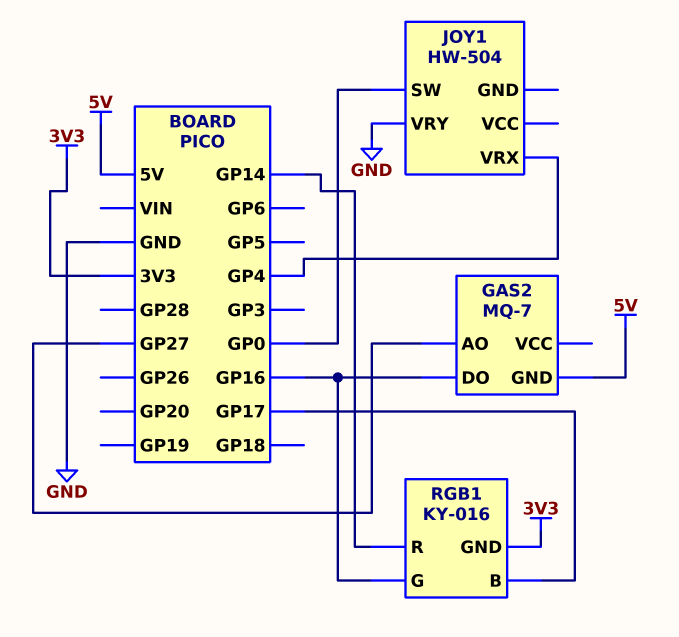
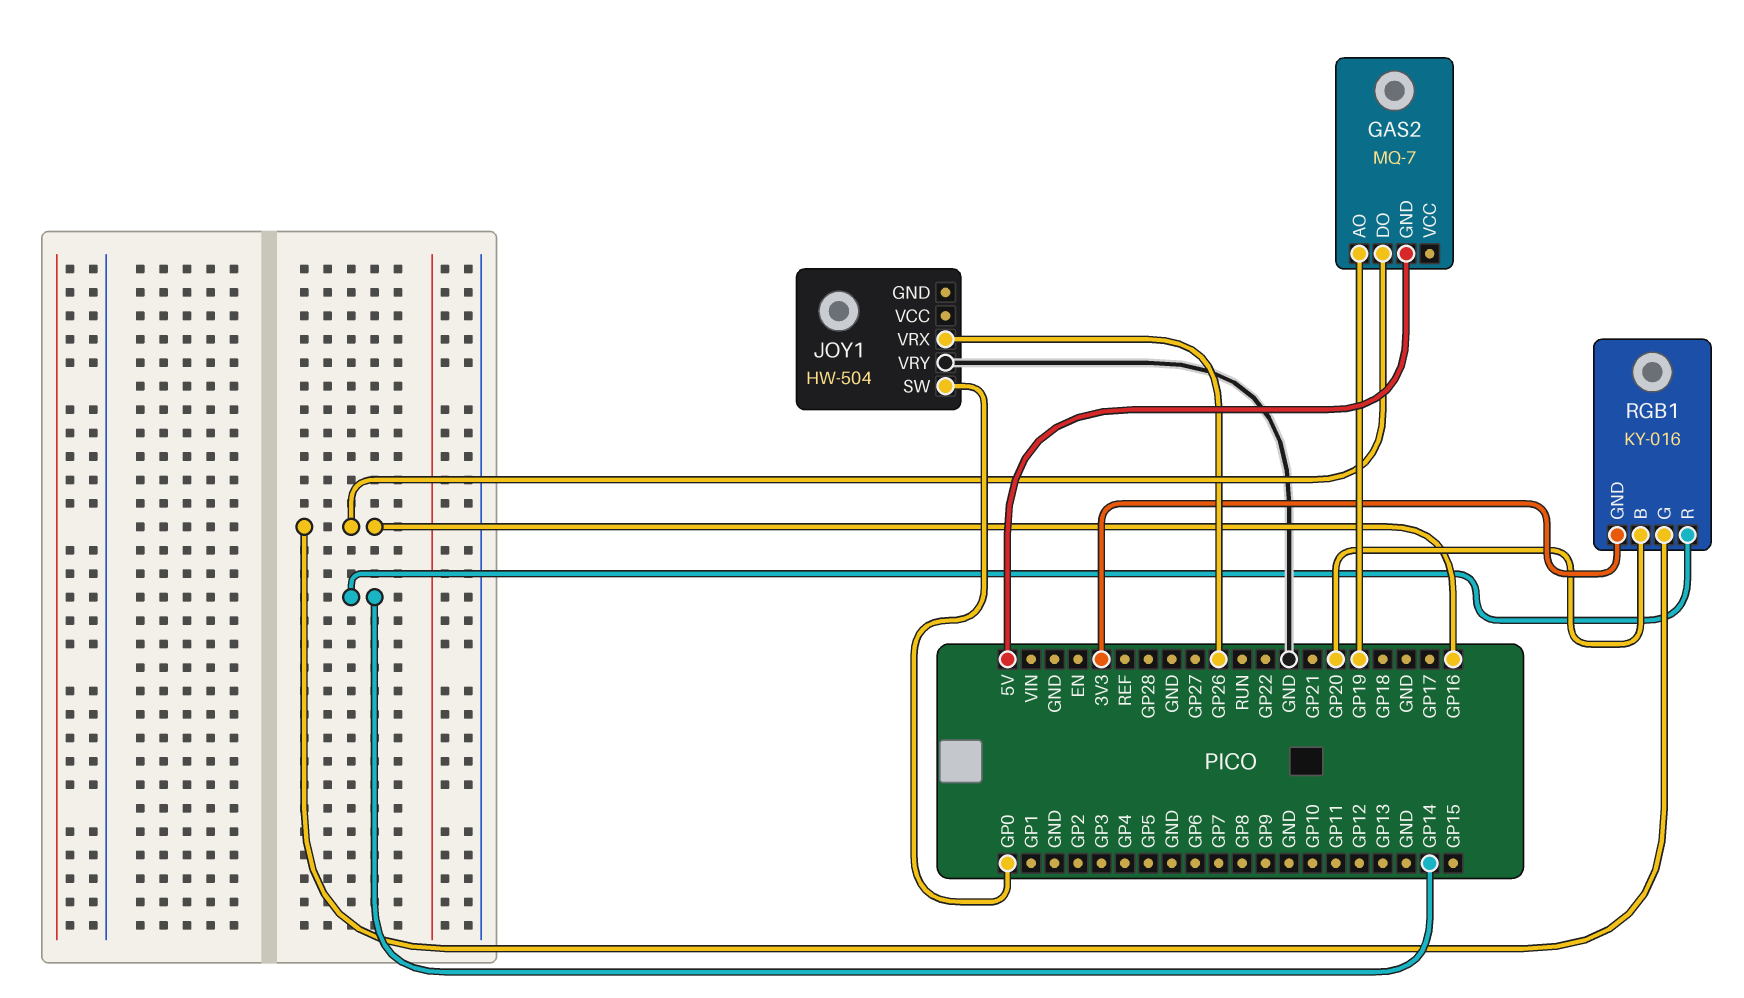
GAS2 pin AO: GP27 -> GP19
JOY1 pin VRX: GP4 -> GP26
RGB1 pin B: GP17 -> GP20

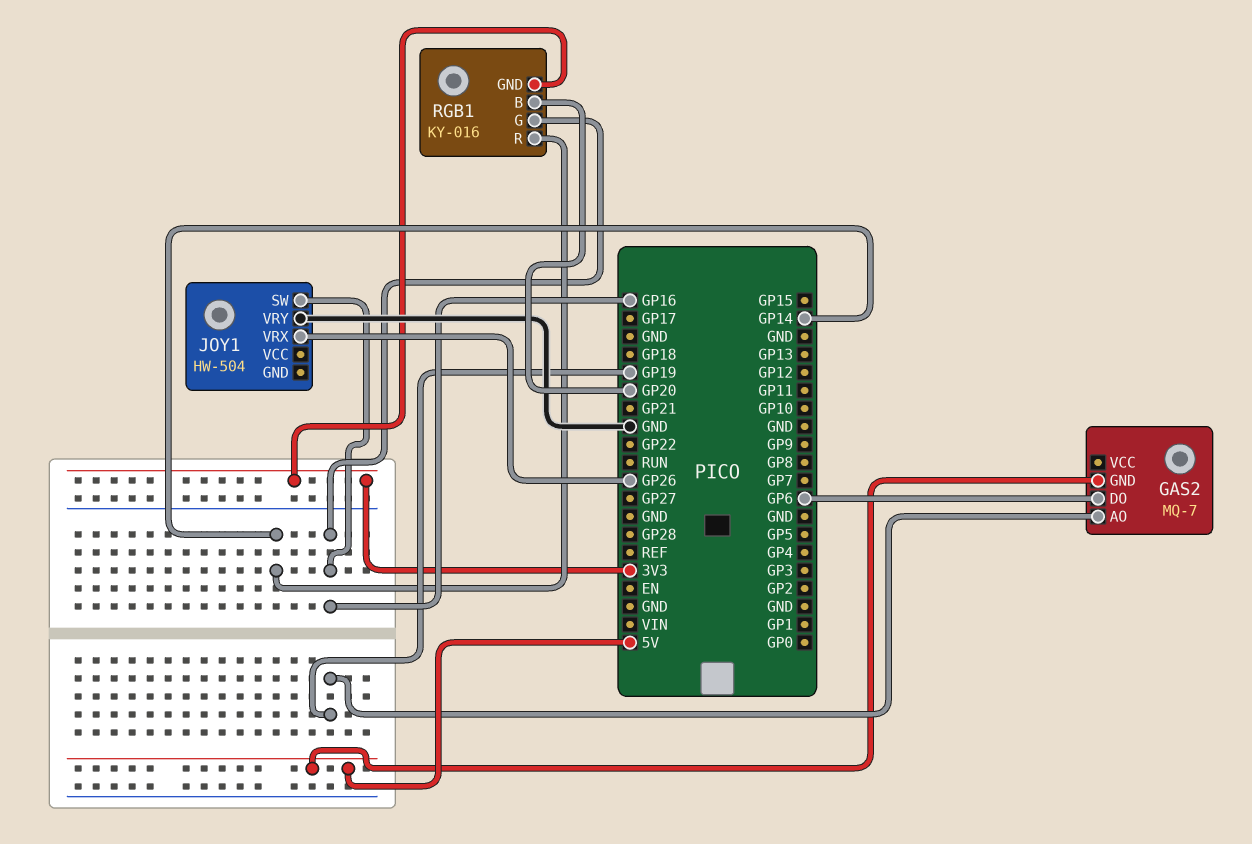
GAS2 pin DO: GP16 -> GP6
JOY1 pin SW: GP0 -> GP16

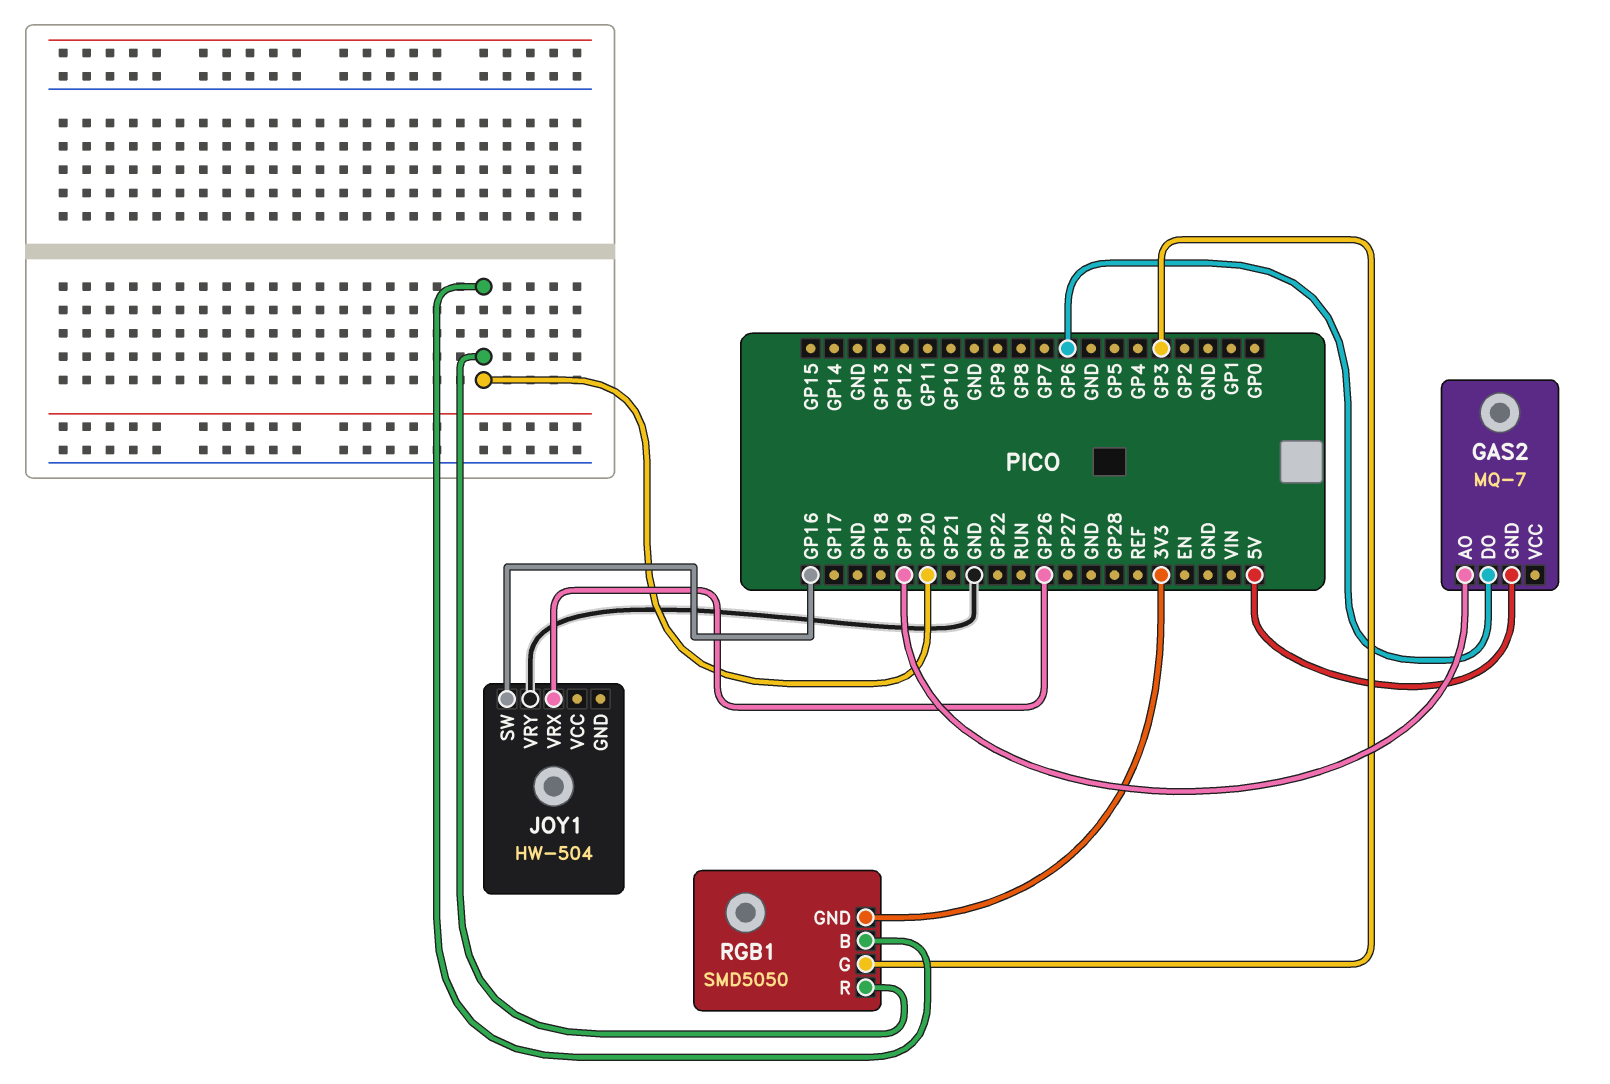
RGB1: KY-016 -> SMD5050
RGB1 pin G: GP16 -> GP3
RGB1 pin R: GP14 -> GP20

